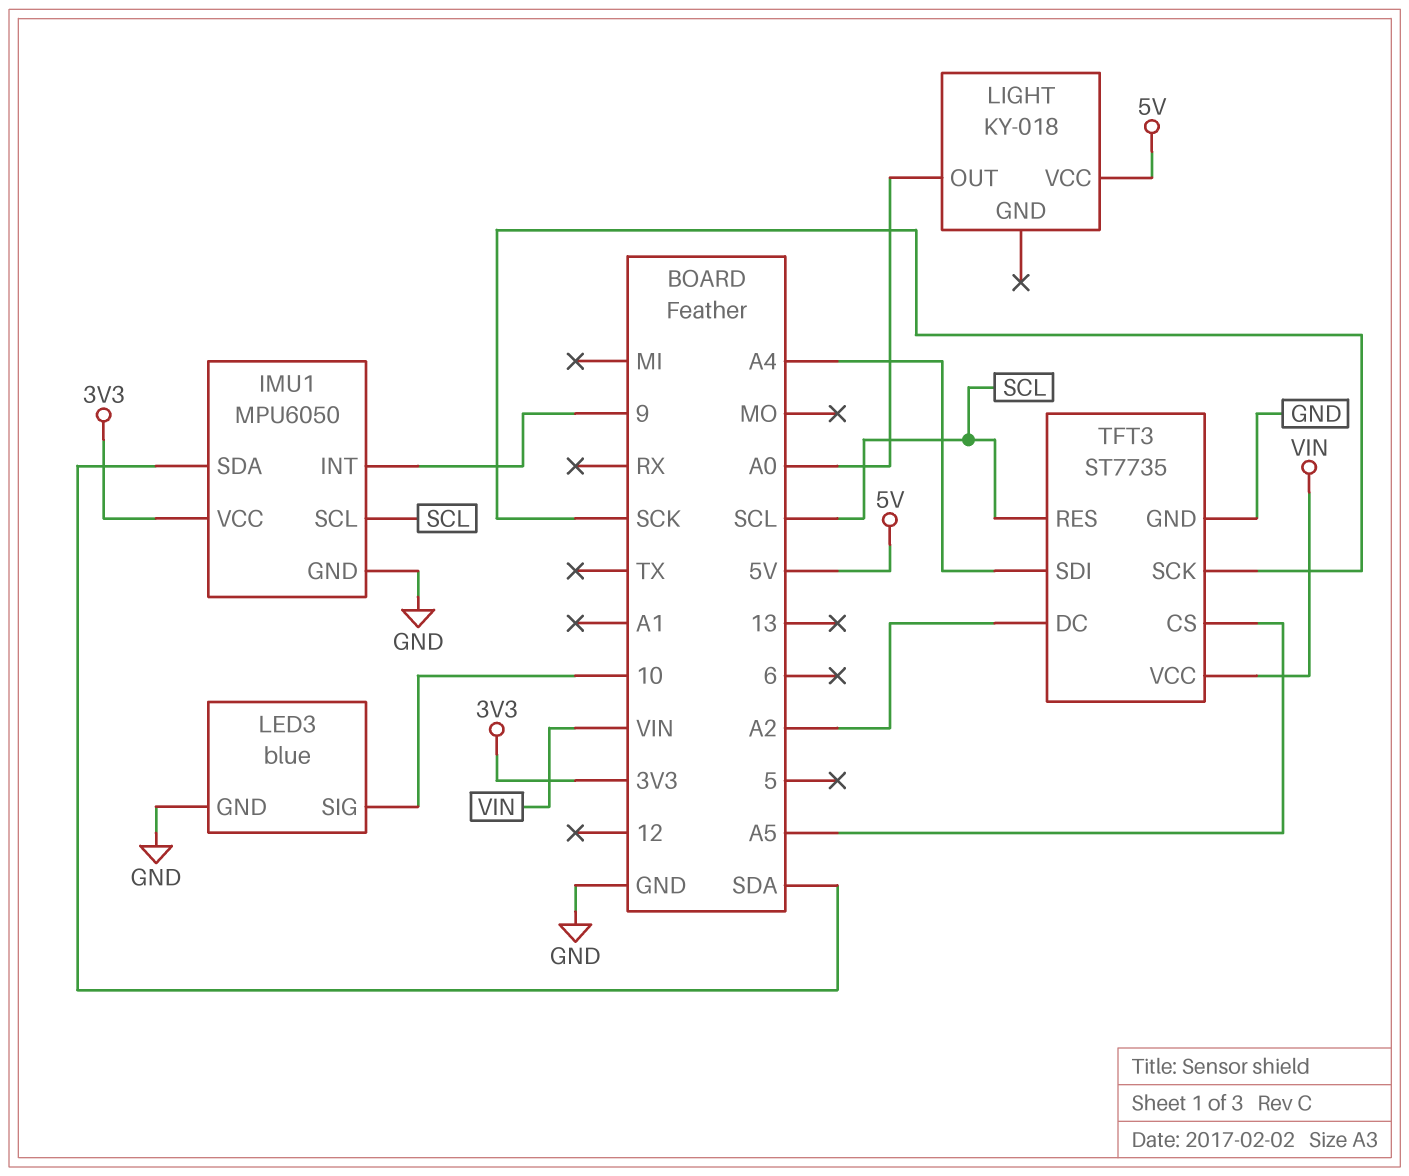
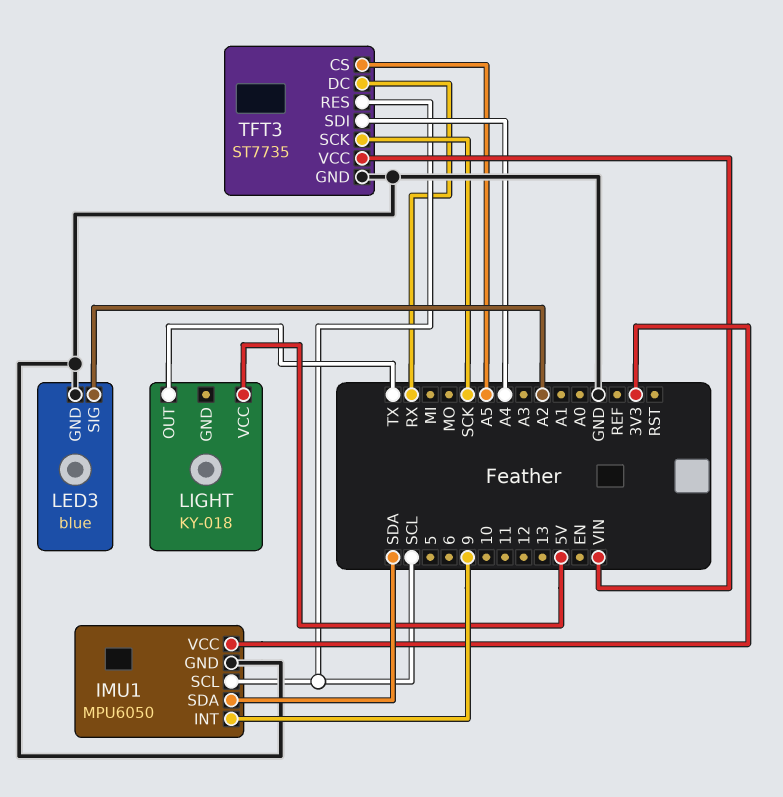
LED3 pin SIG: 10 -> A2
LIGHT pin OUT: A0 -> TX
TFT3 pin DC: A2 -> RX

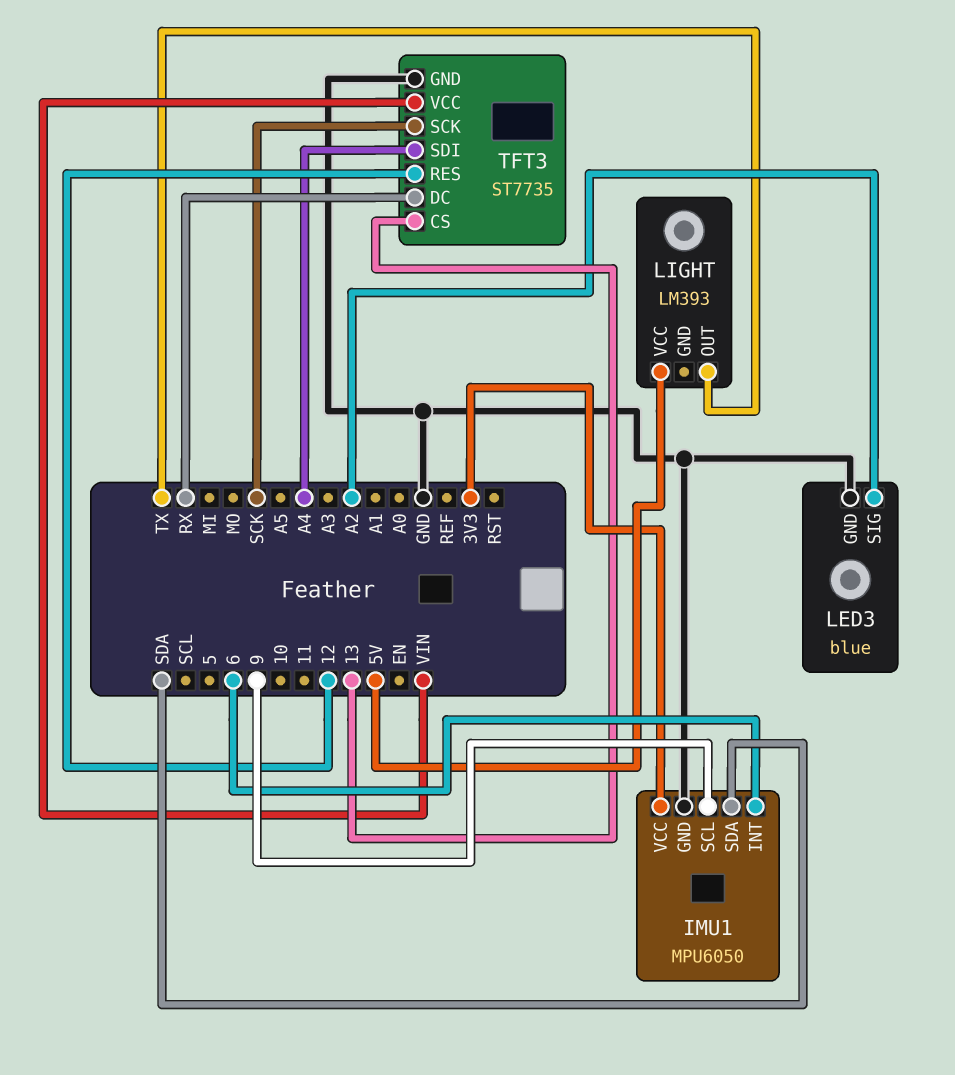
IMU1 pin INT: 9 -> 6
IMU1 pin SCL: SCL -> 9
LIGHT: KY-018 -> LM393
TFT3 pin CS: A5 -> 13
TFT3 pin RES: SCL -> 12

